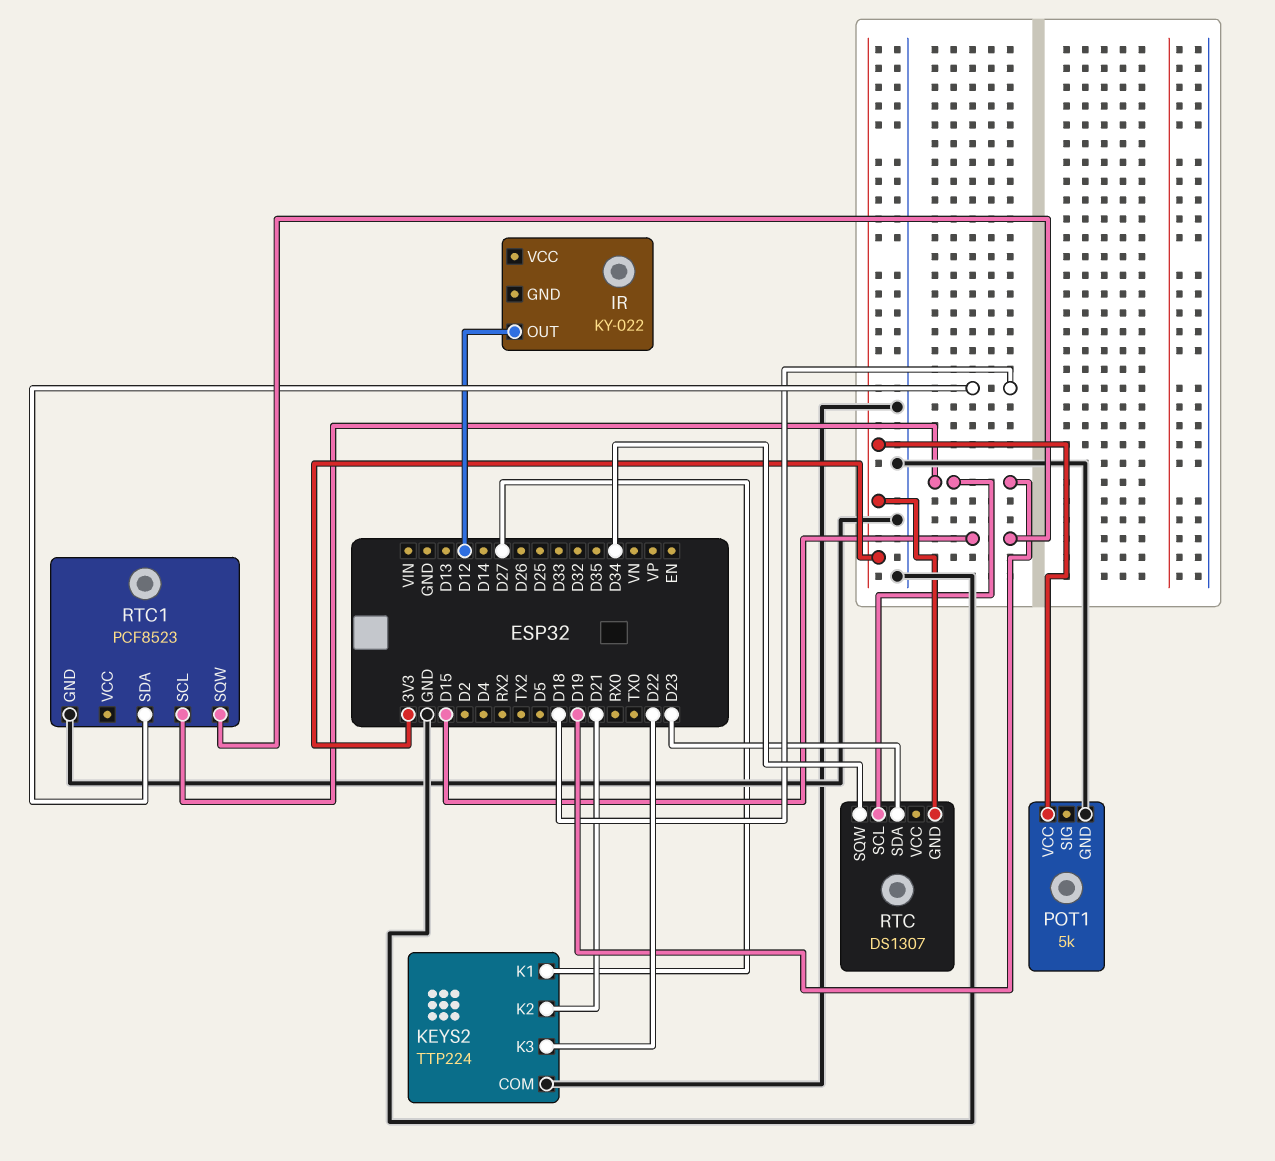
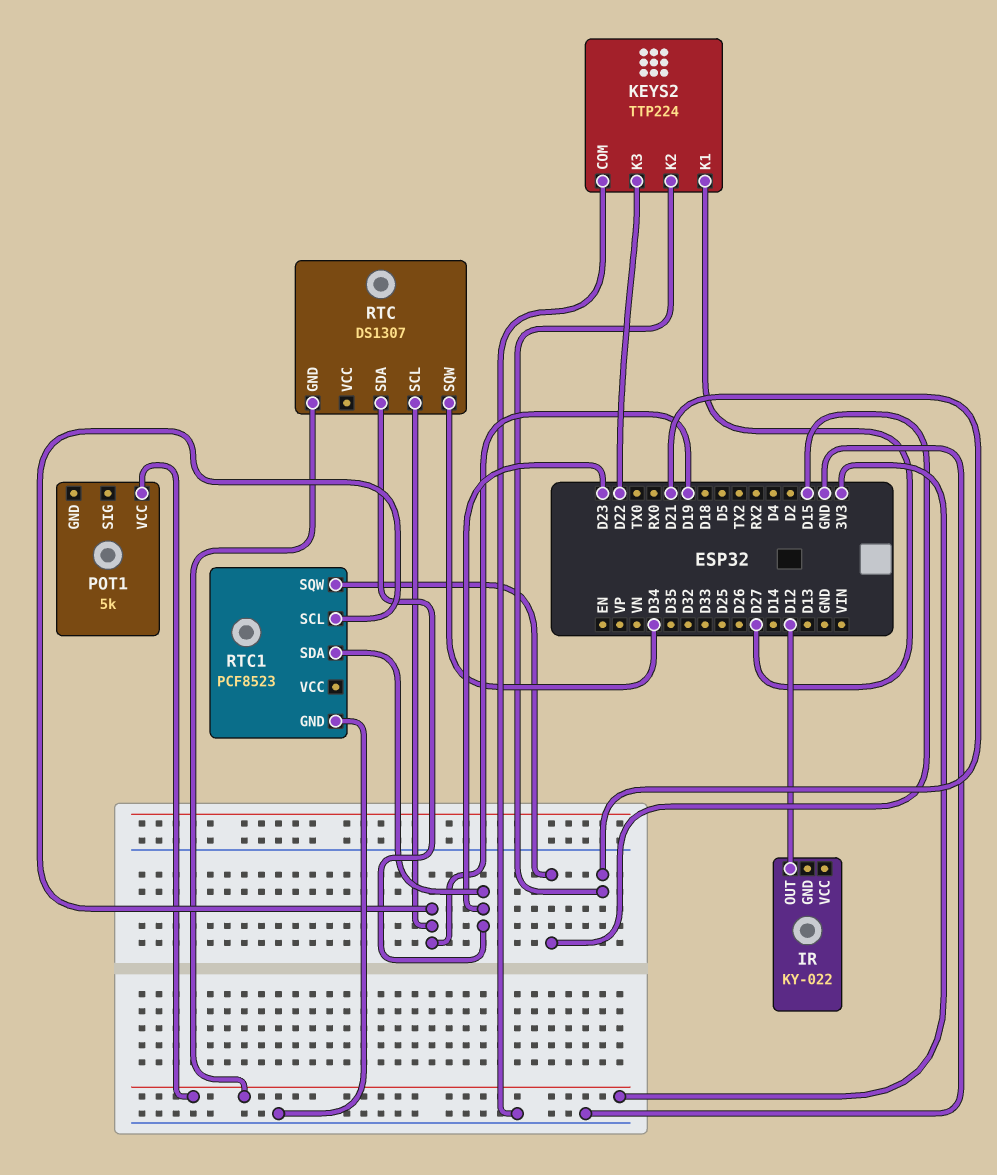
POT1 pin GND: GND -> none
RTC1 pin SDA: D18 -> D23

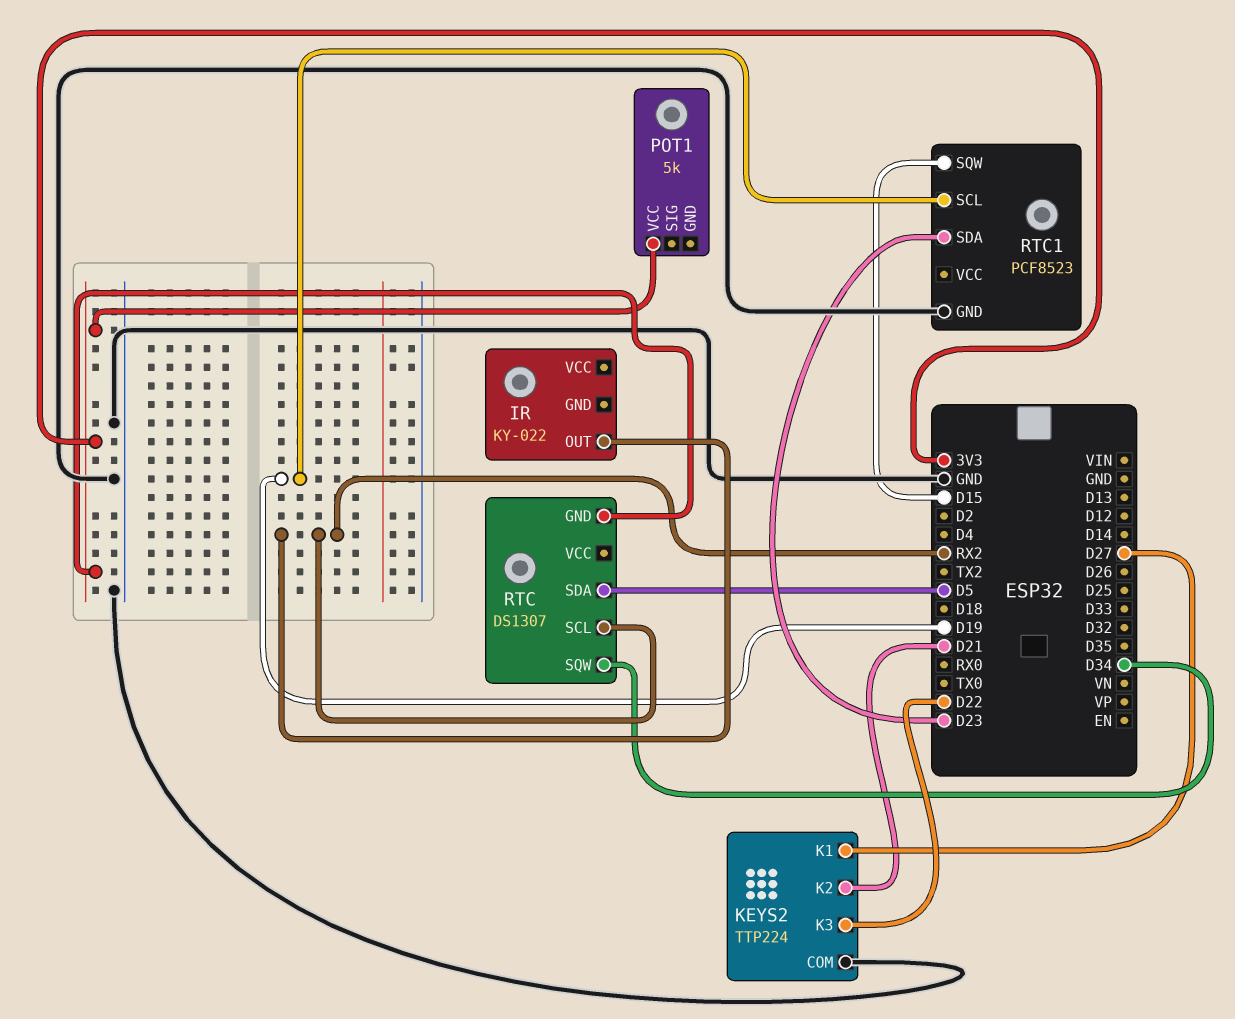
IR pin OUT: D12 -> RX2
RTC pin SCL: D19 -> RX2
RTC pin SDA: D23 -> D5

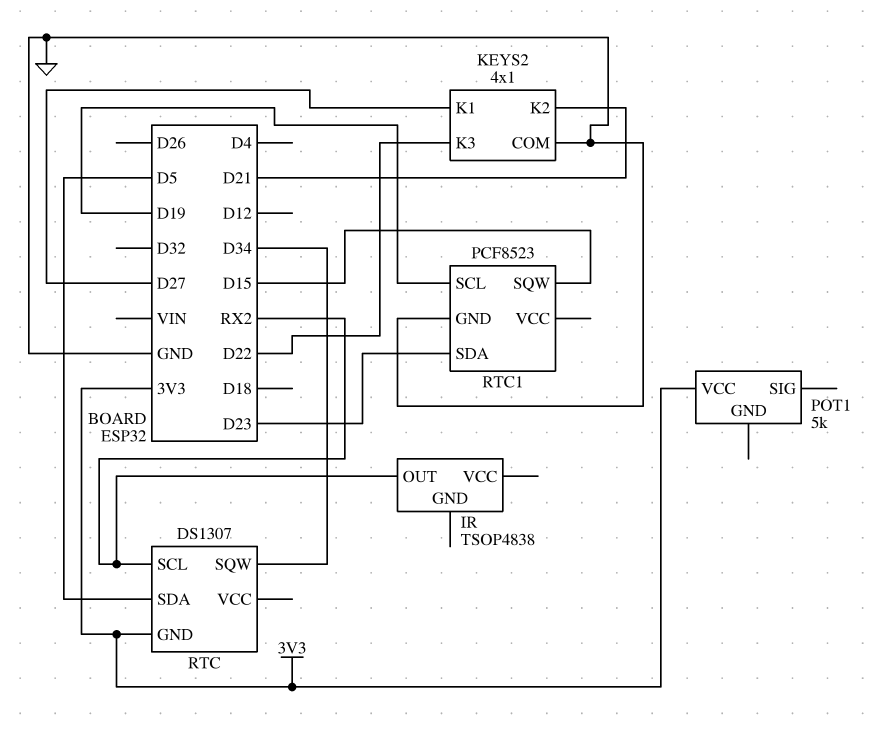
IR: KY-022 -> TSOP4838
KEYS2: TTP224 -> 4x1

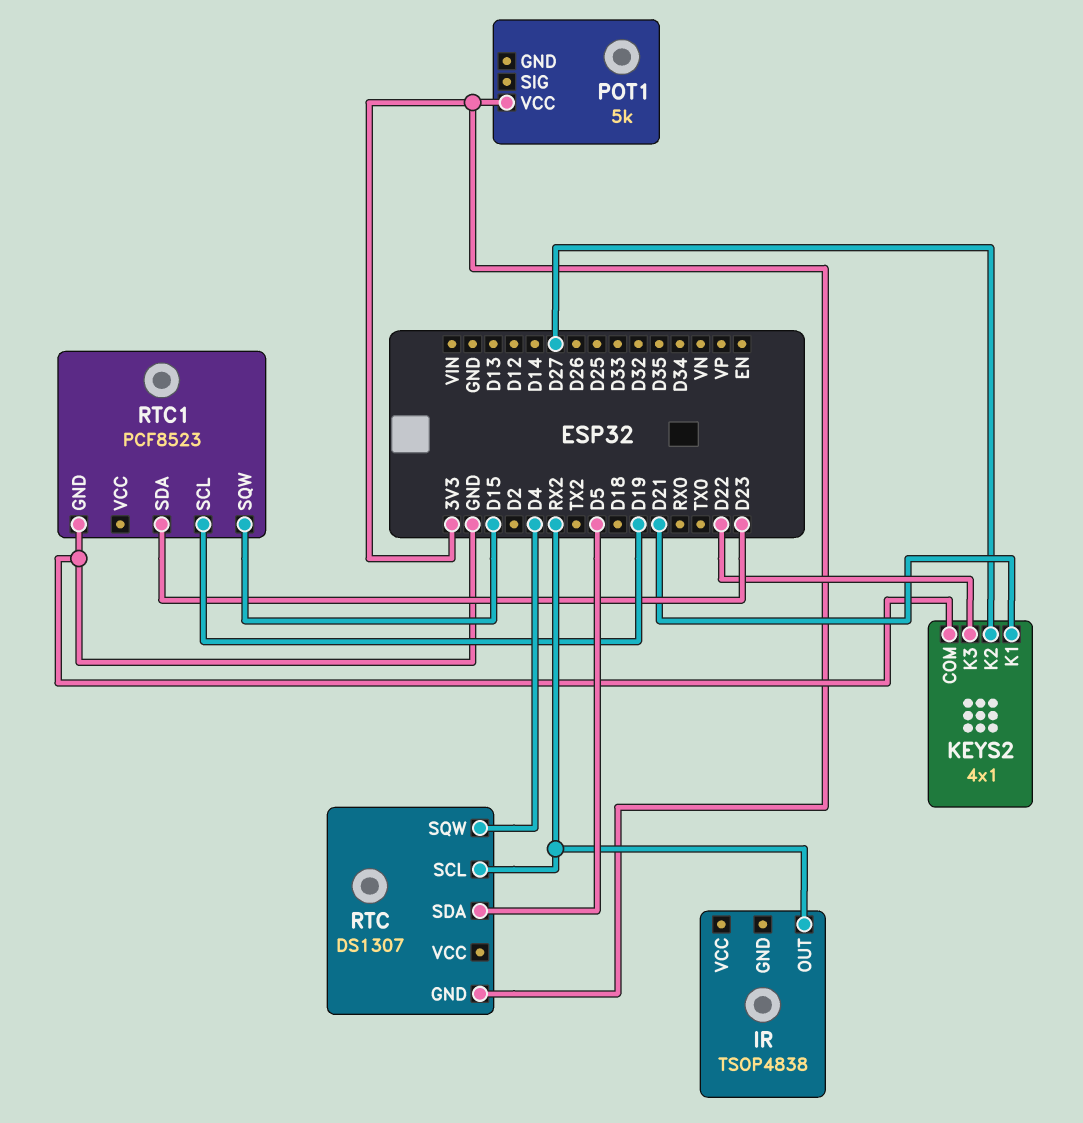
KEYS2 pin K1: D27 -> D21
KEYS2 pin K2: D21 -> D27
RTC pin SQW: D34 -> D4

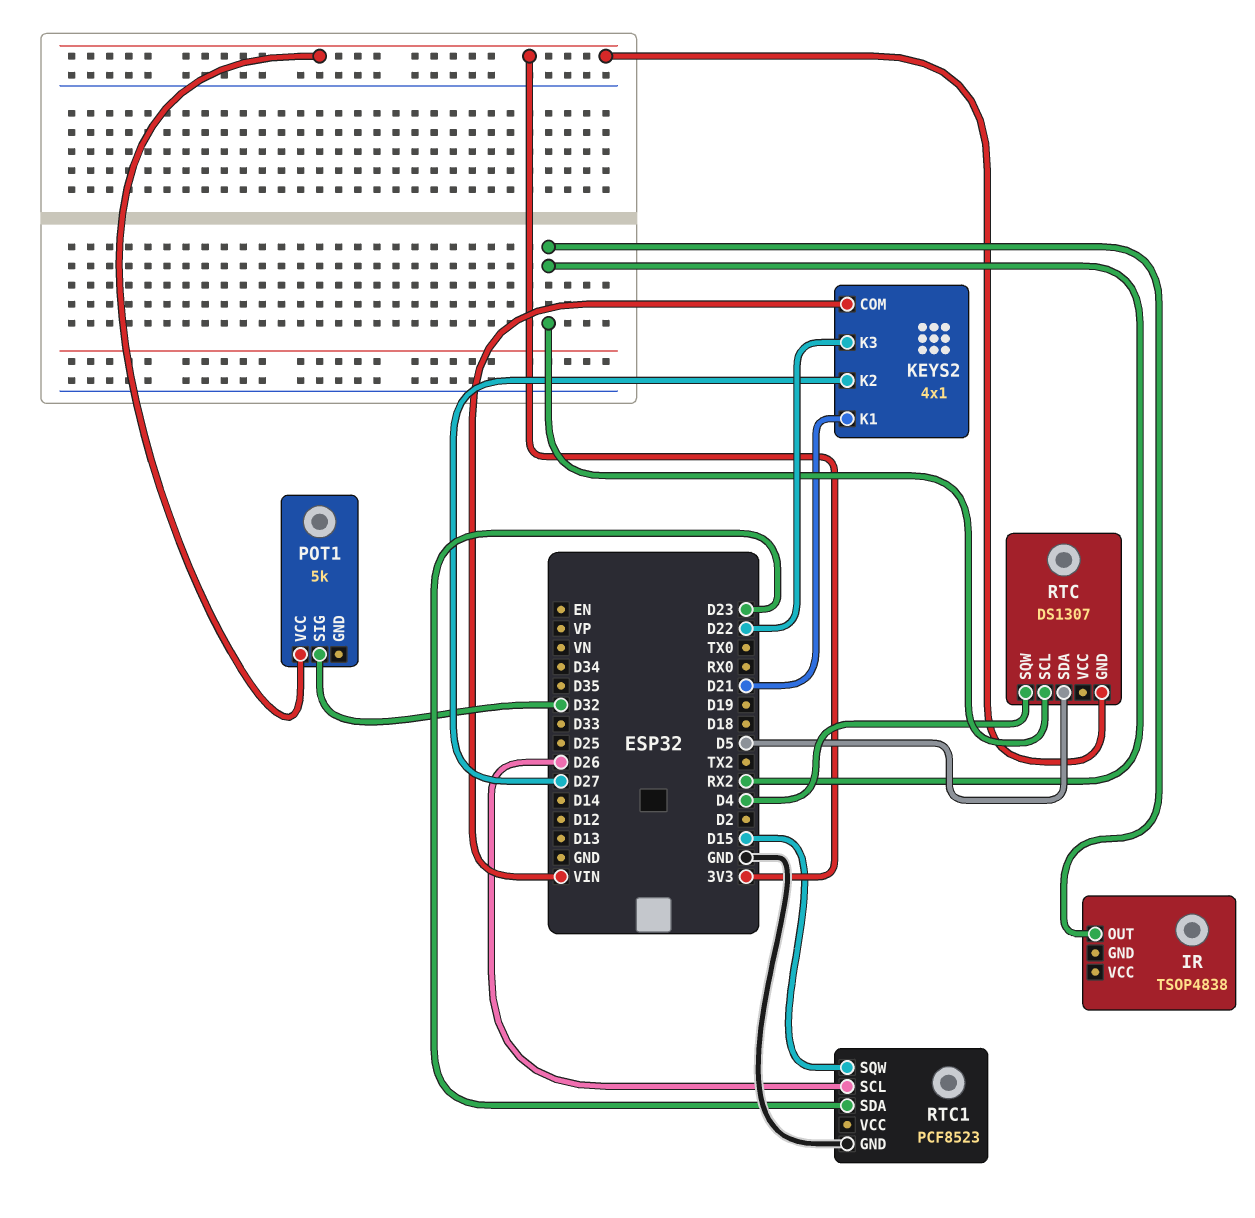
KEYS2 pin COM: GND -> VIN
POT1 pin SIG: none -> D32
RTC1 pin SCL: D19 -> D26

